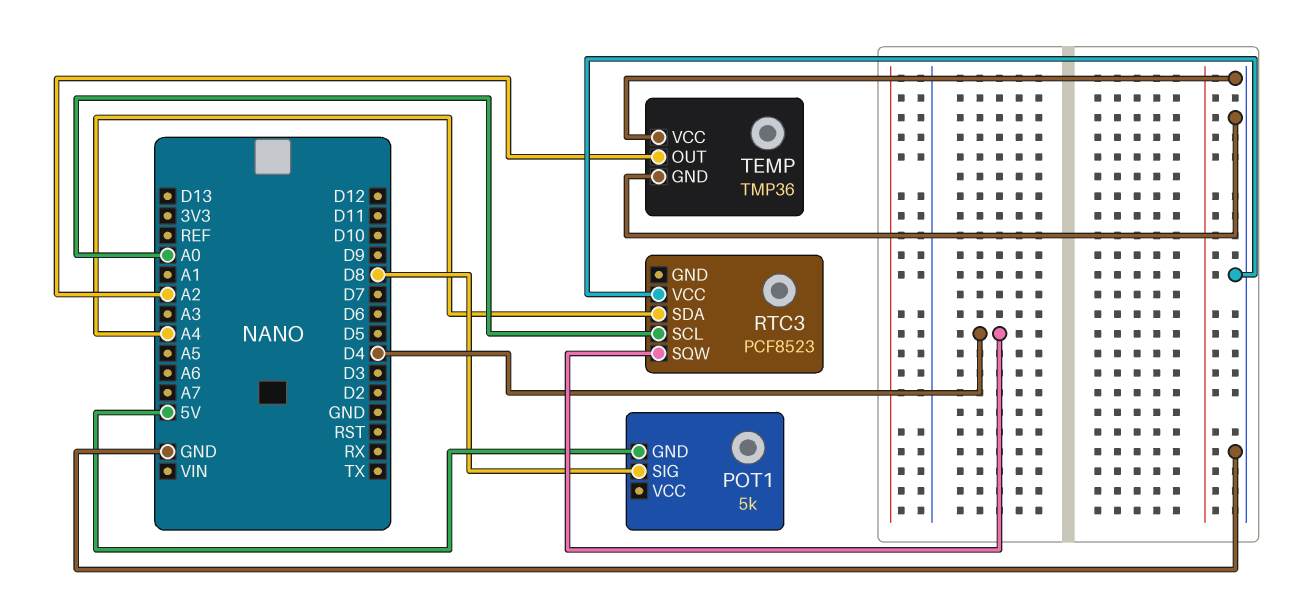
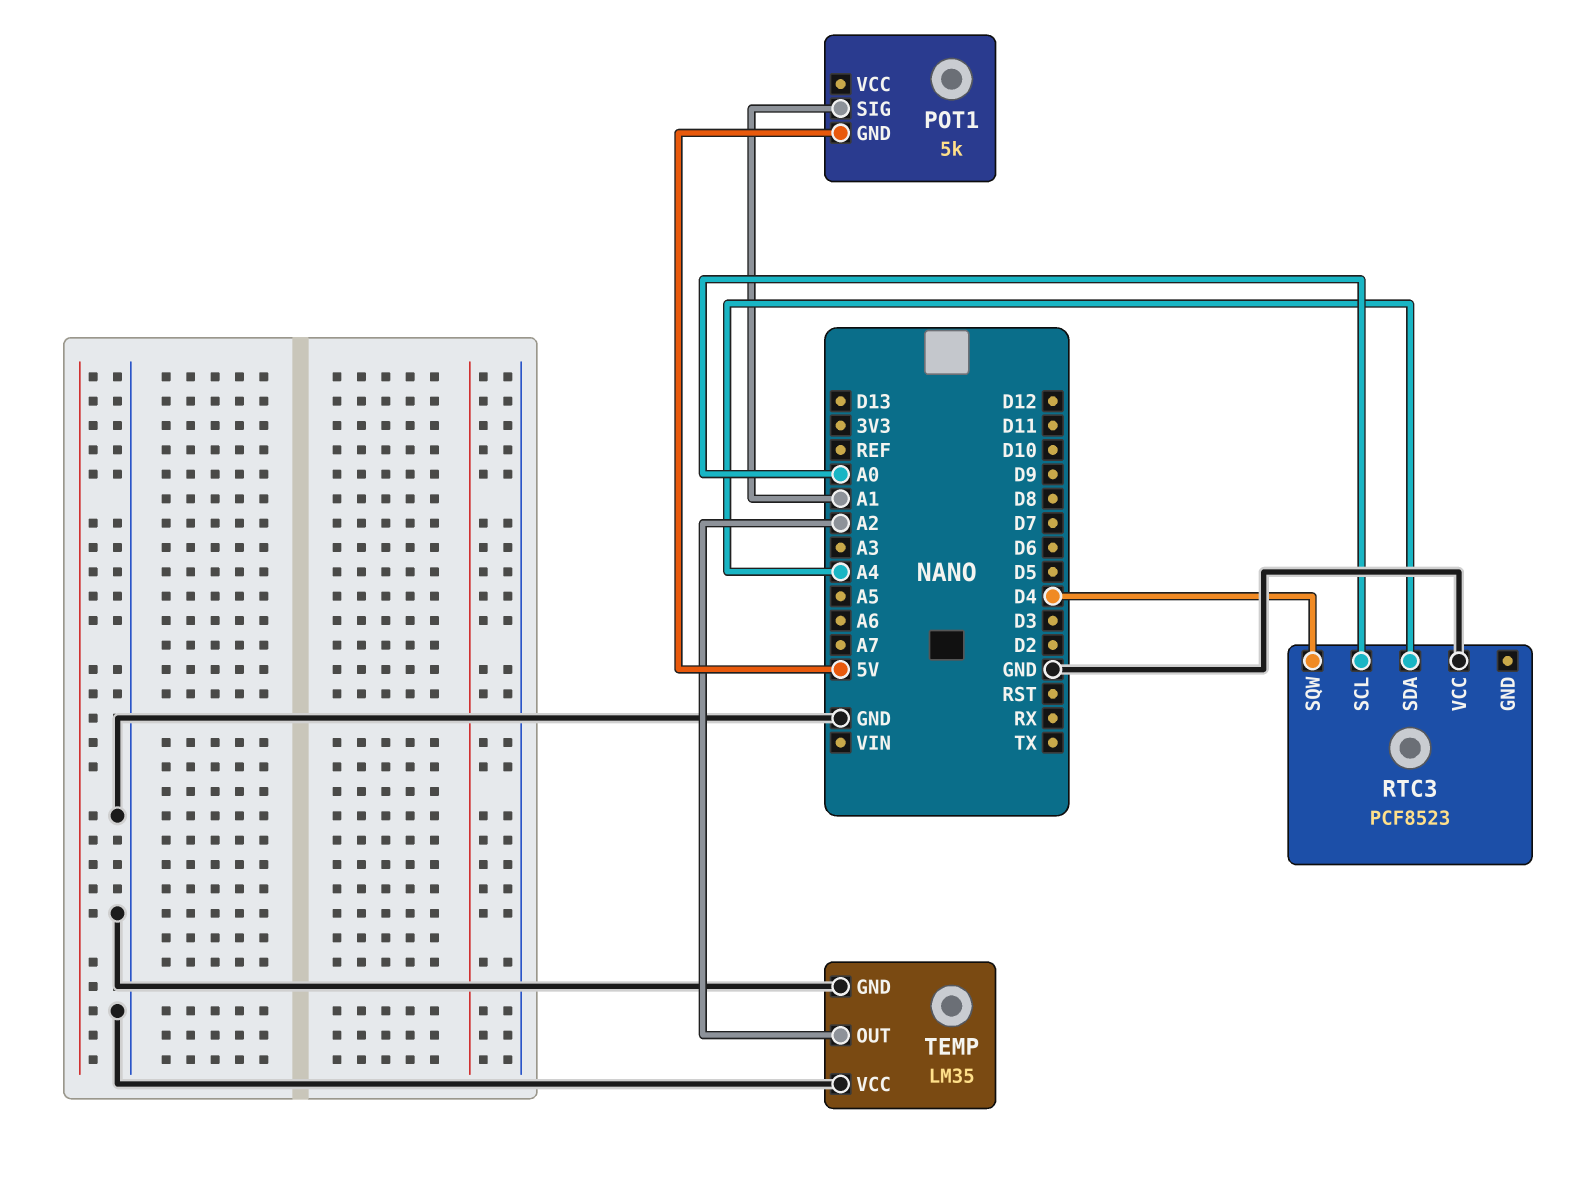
POT1 pin SIG: D8 -> A1
TEMP: TMP36 -> LM35

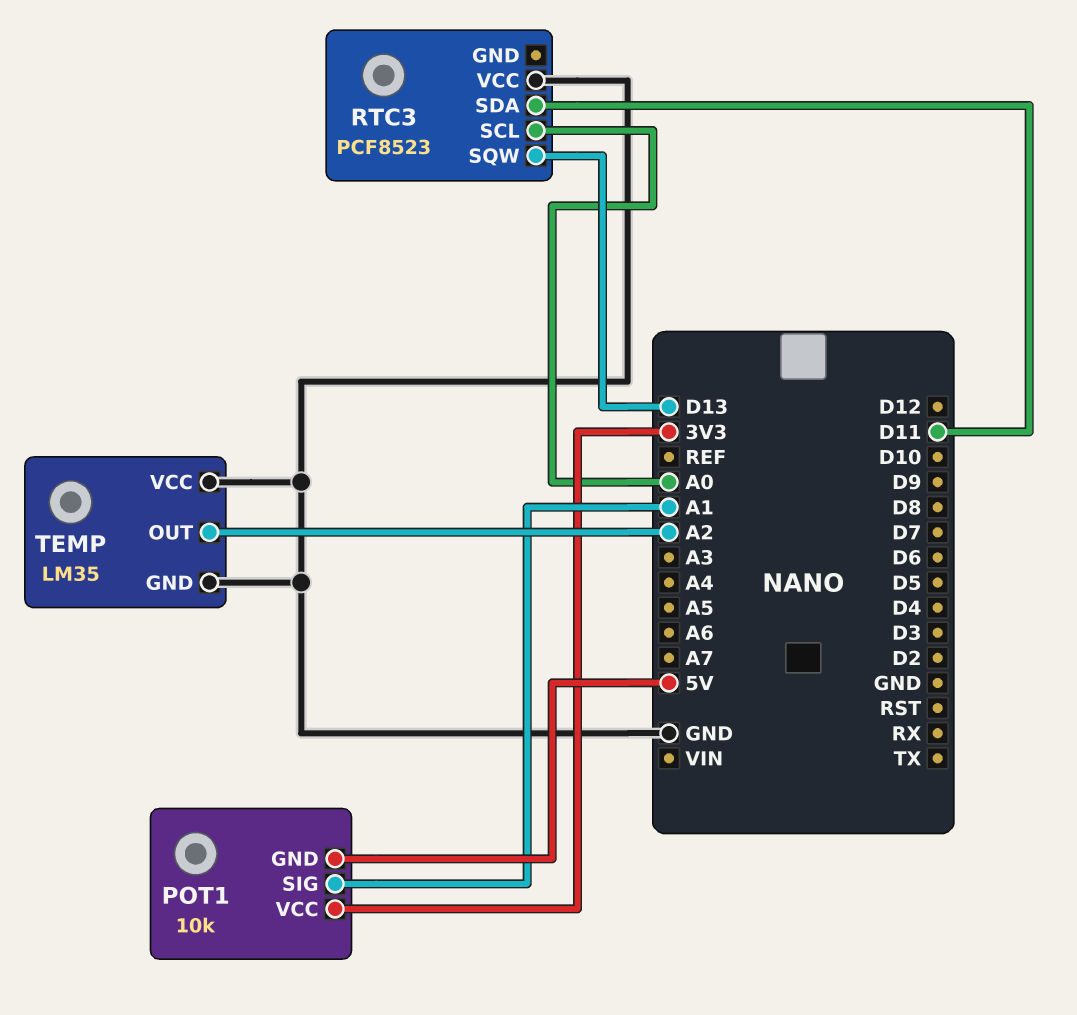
POT1: 5k -> 10k
POT1 pin VCC: none -> 3V3
RTC3 pin SDA: A4 -> D11
RTC3 pin SQW: D4 -> D13

